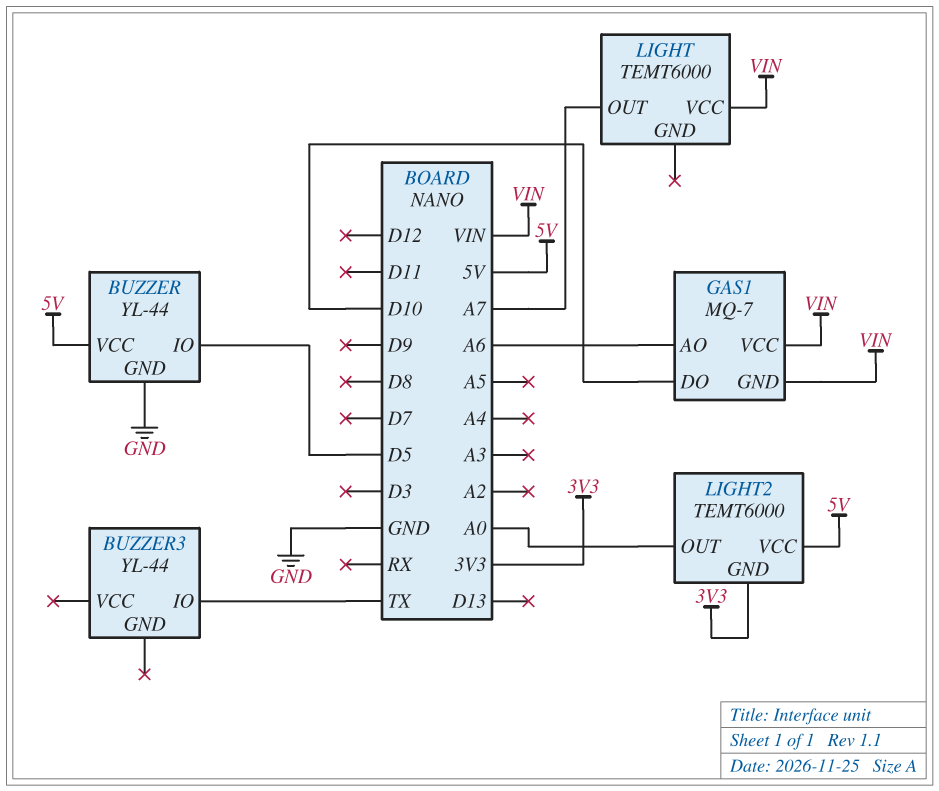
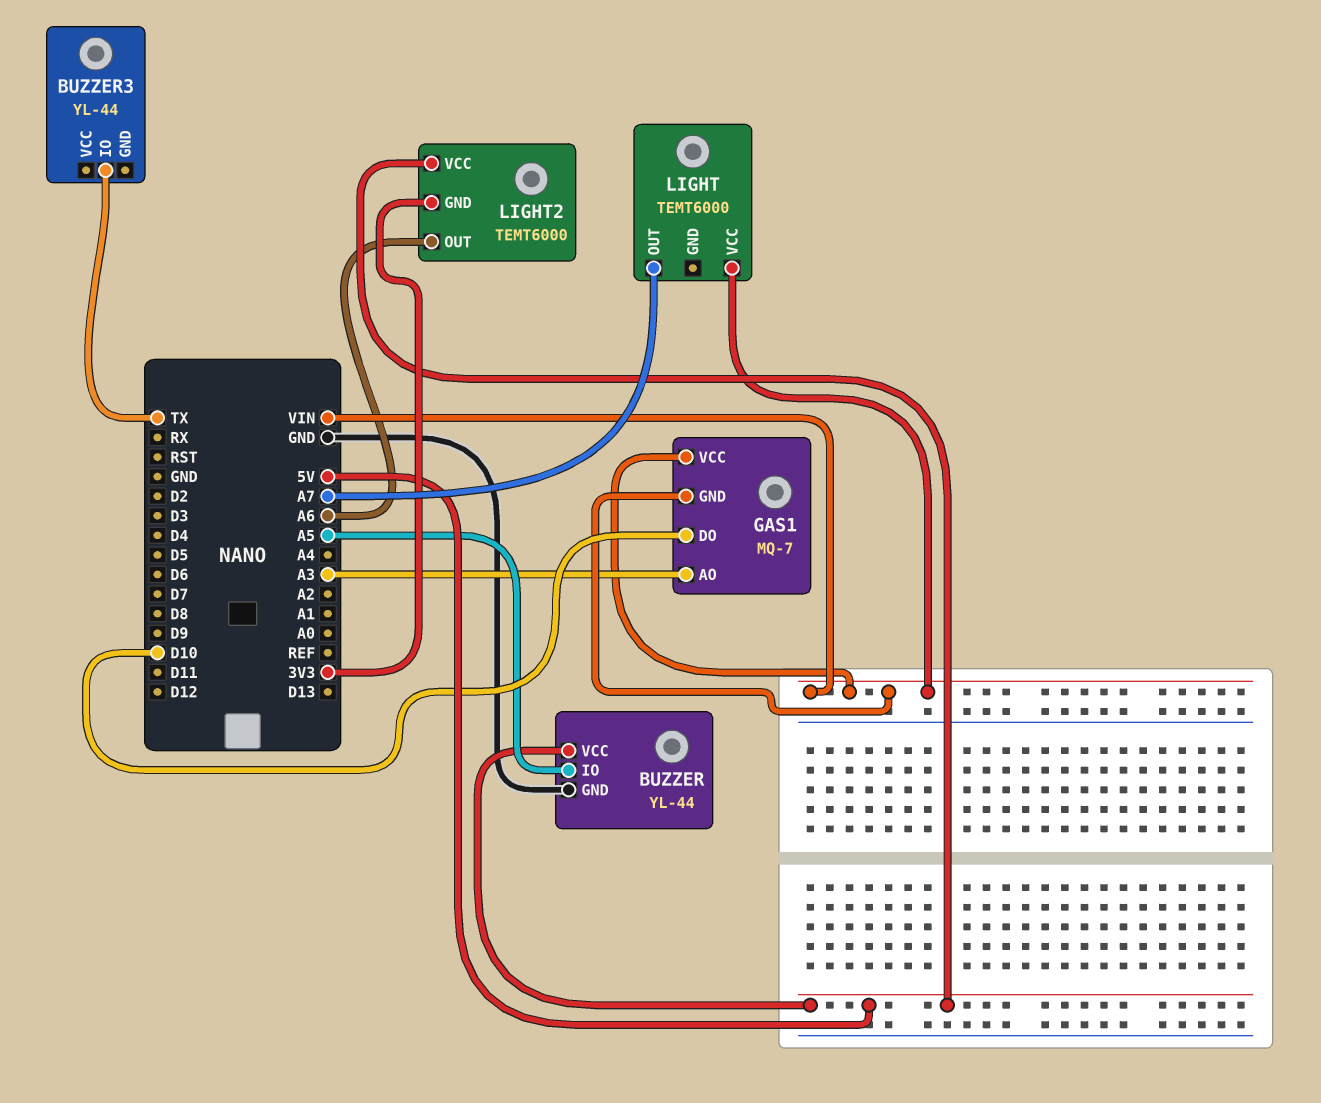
BUZZER pin IO: D5 -> A5
GAS1 pin AO: A6 -> A3
LIGHT2 pin OUT: A0 -> A6

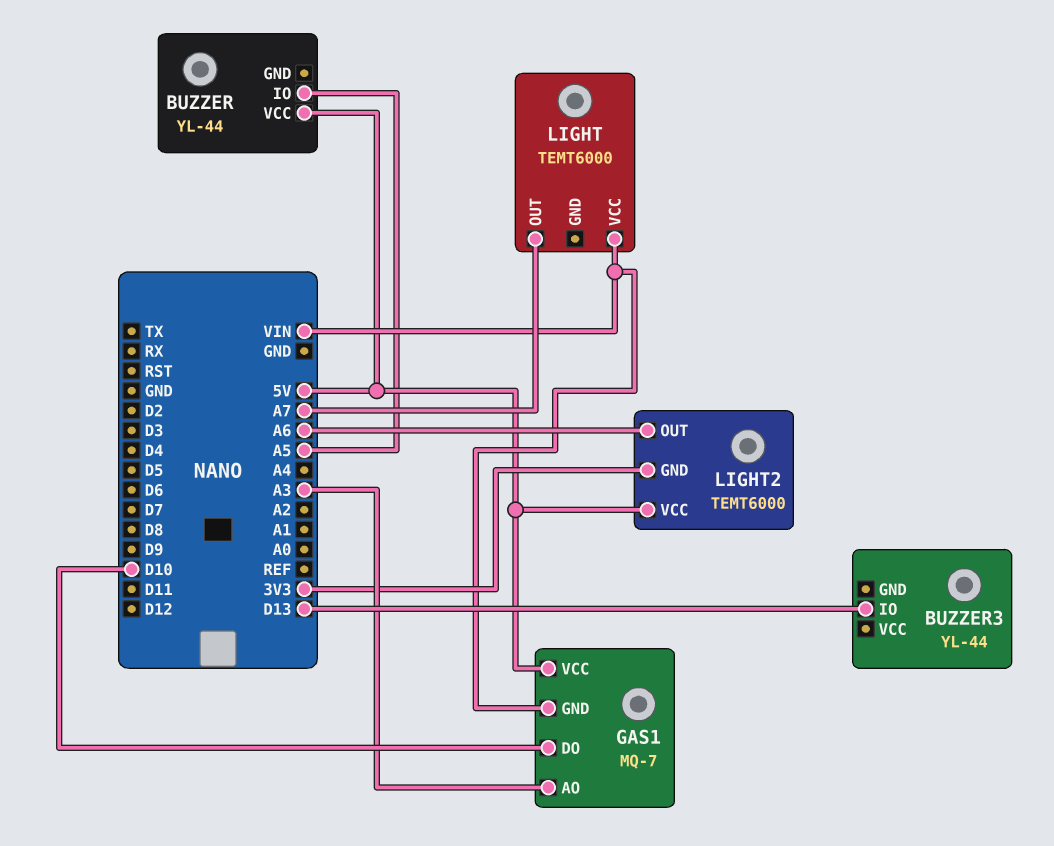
BUZZER pin GND: GND -> none
BUZZER3 pin IO: TX -> D13
GAS1 pin VCC: VIN -> 5V

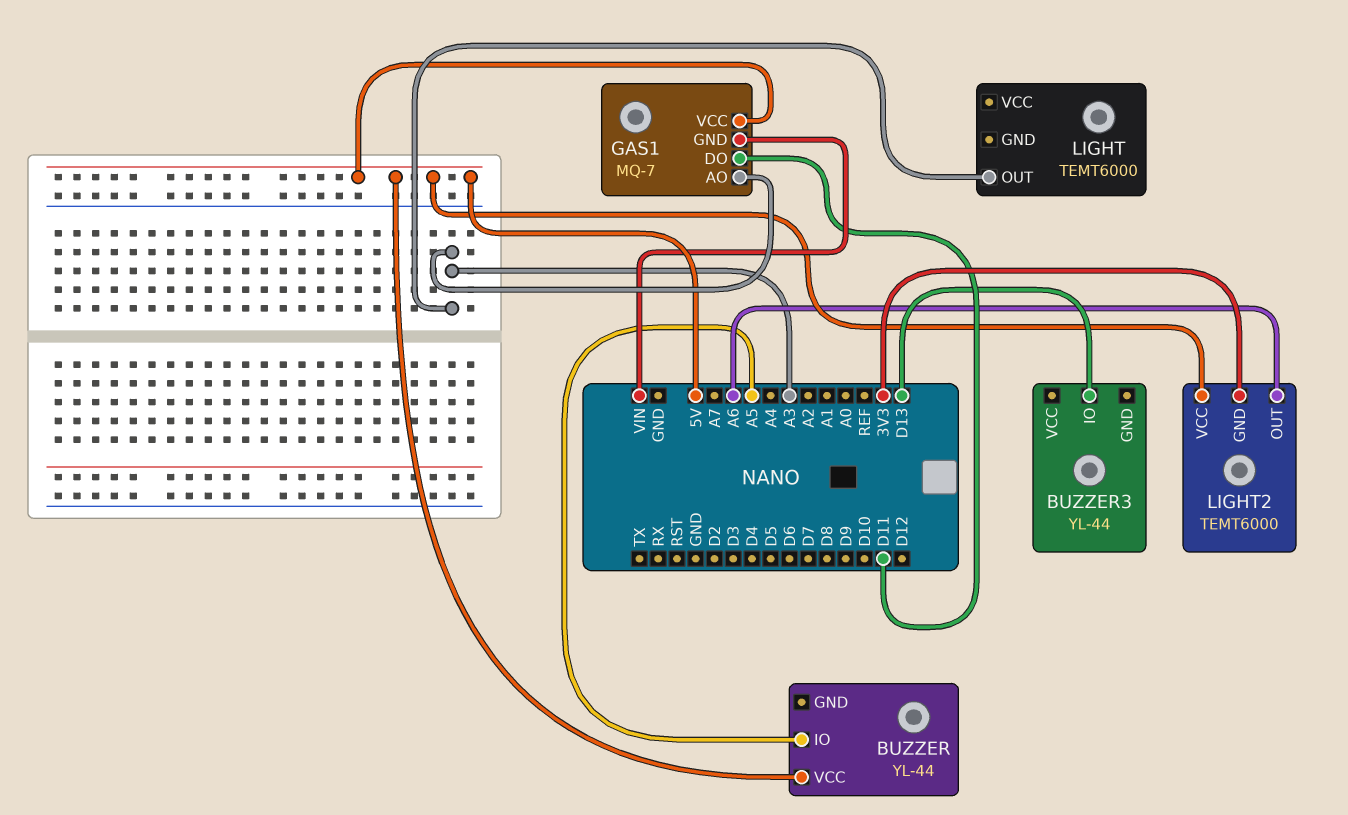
GAS1 pin DO: D10 -> D11
LIGHT pin OUT: A7 -> A3
LIGHT pin VCC: VIN -> none

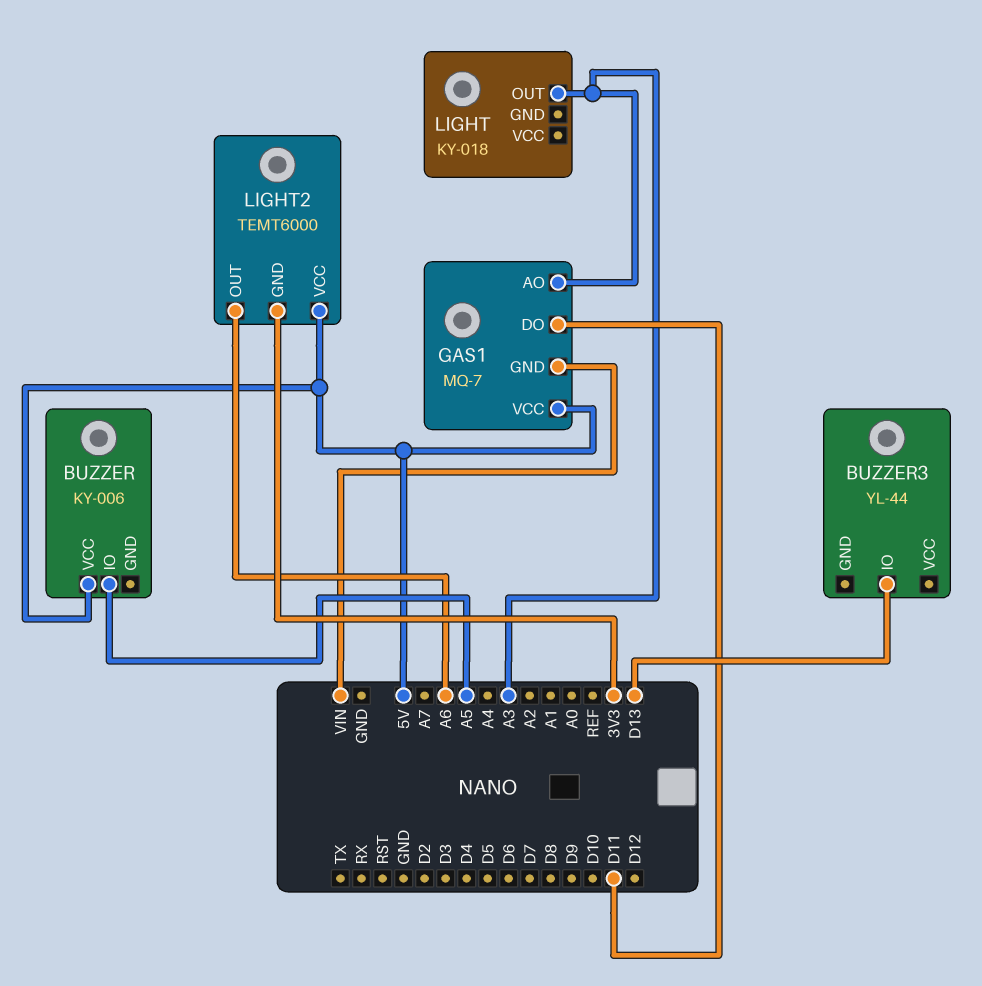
BUZZER: YL-44 -> KY-006
LIGHT: TEMT6000 -> KY-018

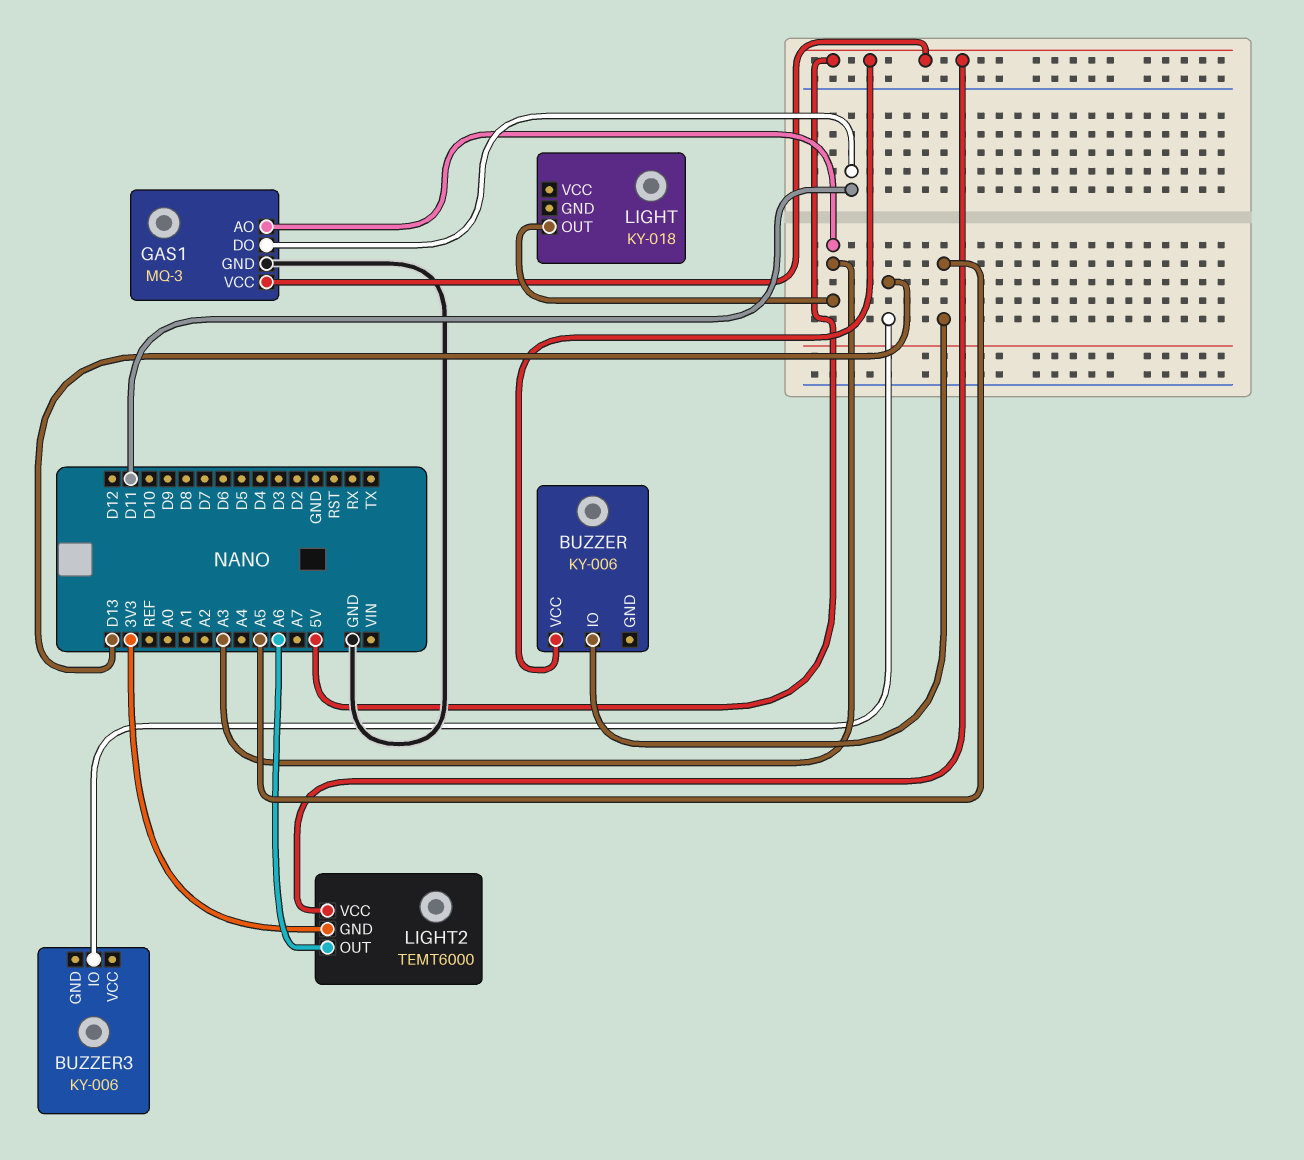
BUZZER3: YL-44 -> KY-006
GAS1: MQ-7 -> MQ-3
GAS1 pin GND: VIN -> GND

